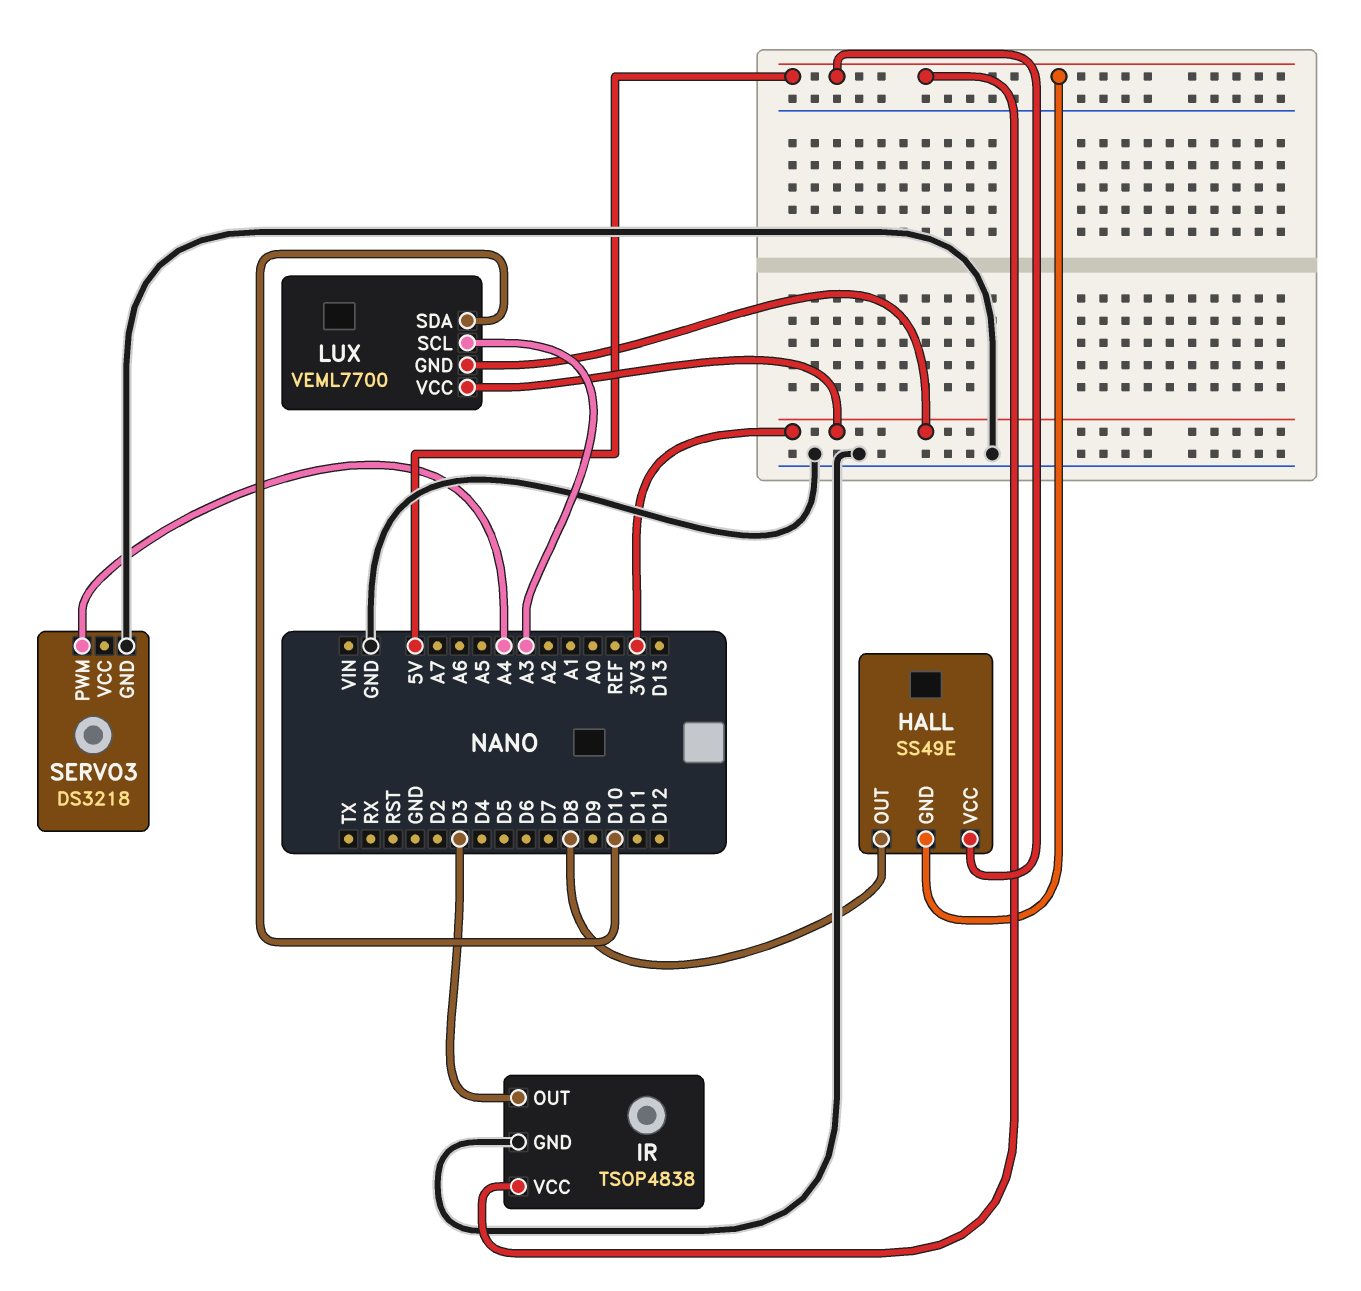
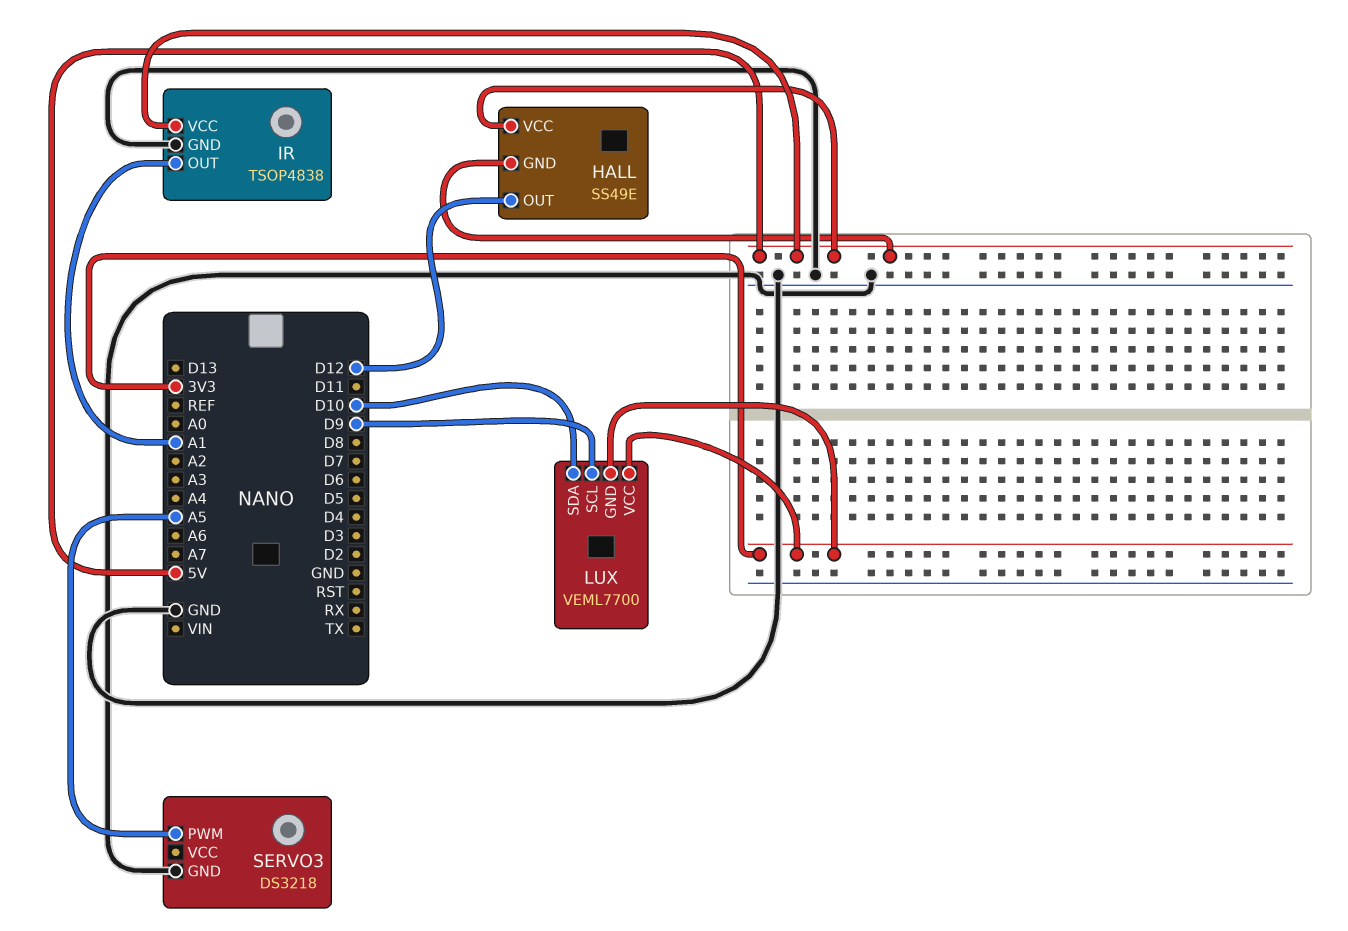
HALL pin OUT: D8 -> D12
IR pin OUT: D3 -> A1
LUX pin SCL: A3 -> D9
SERVO3 pin PWM: A4 -> A5

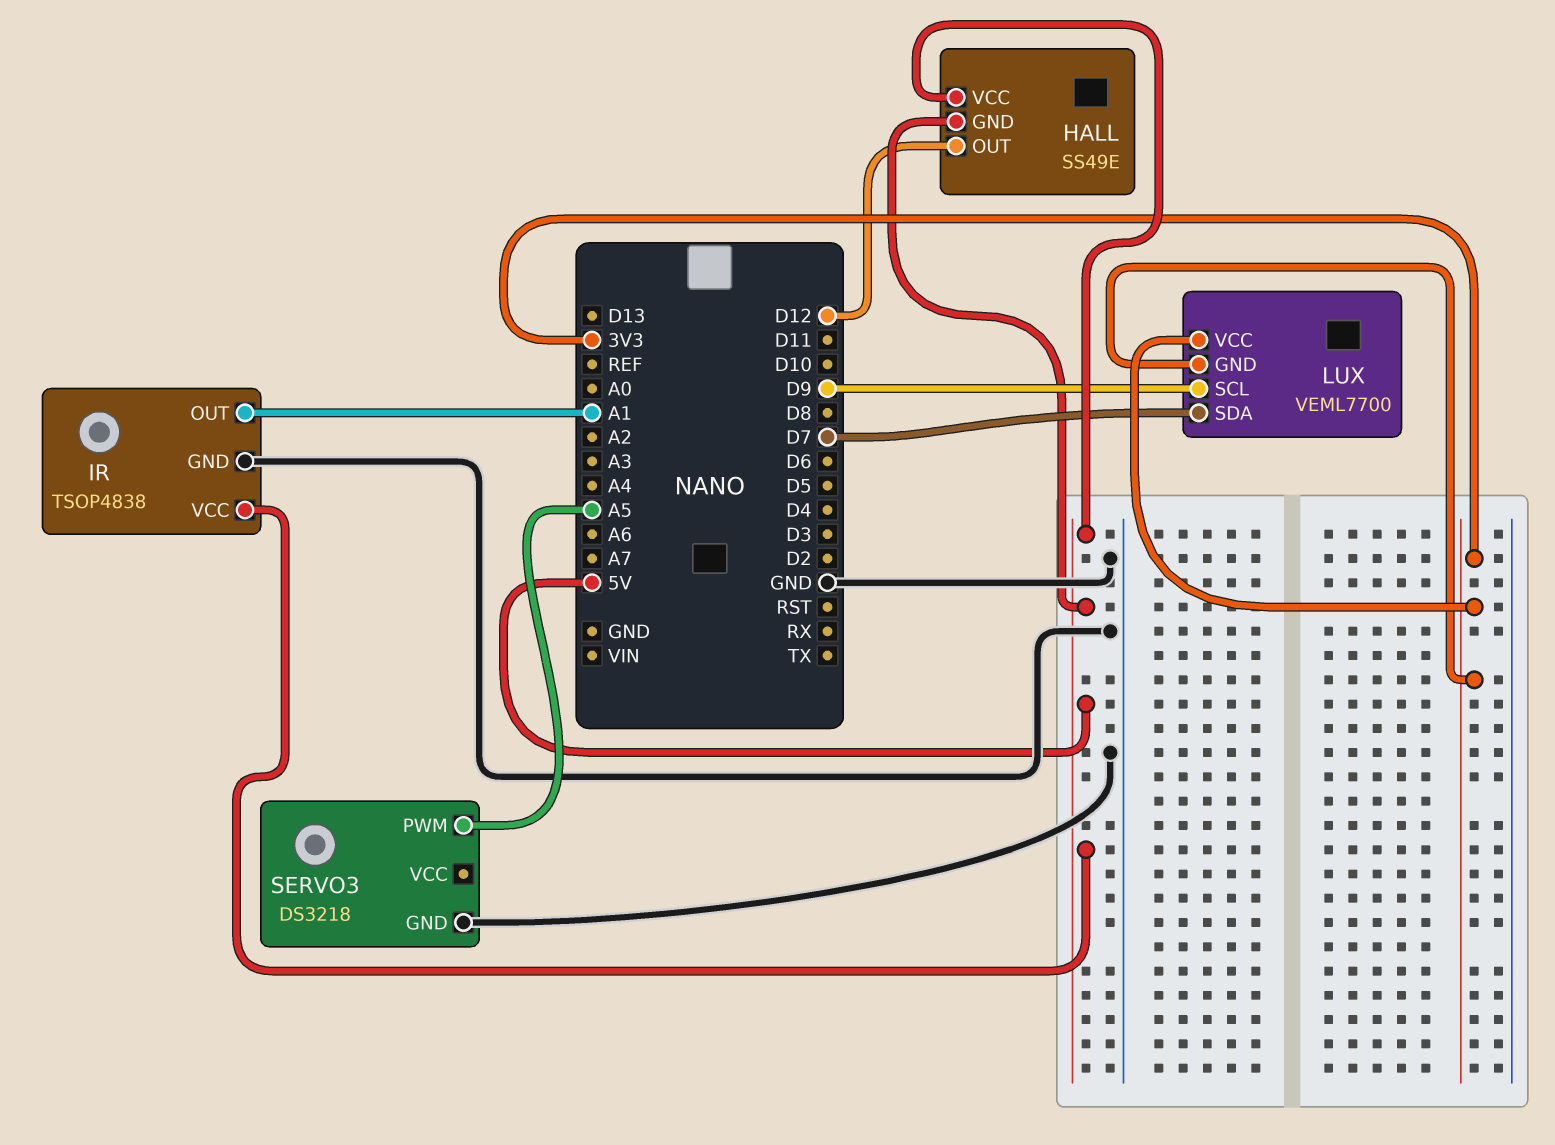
LUX pin SDA: D10 -> D7

